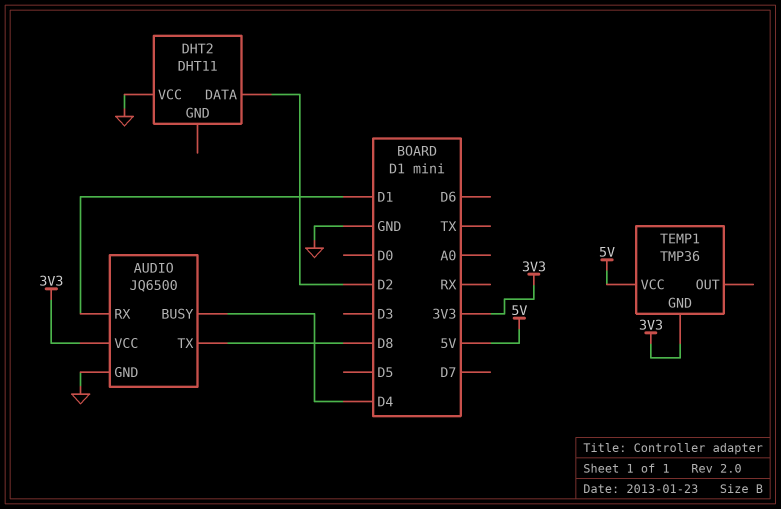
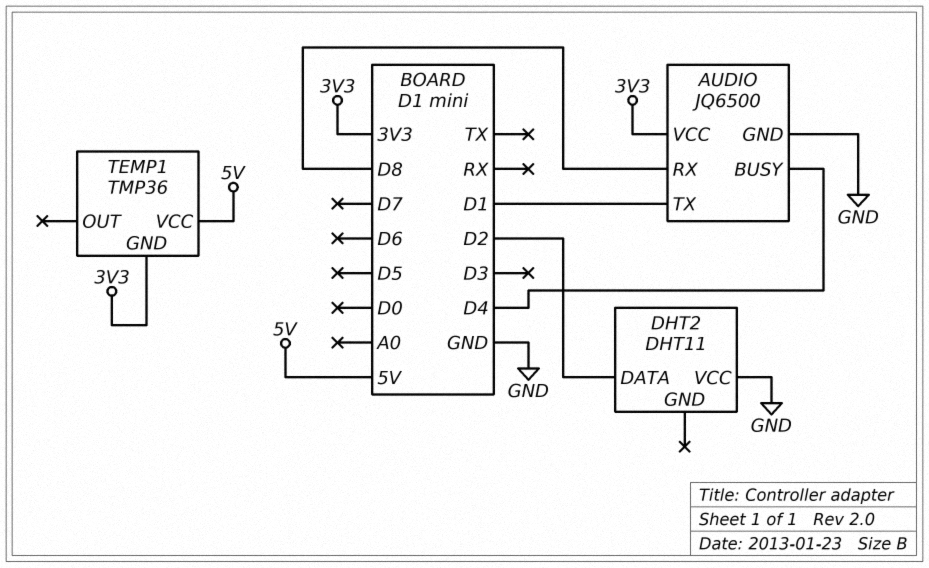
AUDIO pin RX: D1 -> D8
AUDIO pin TX: D8 -> D1

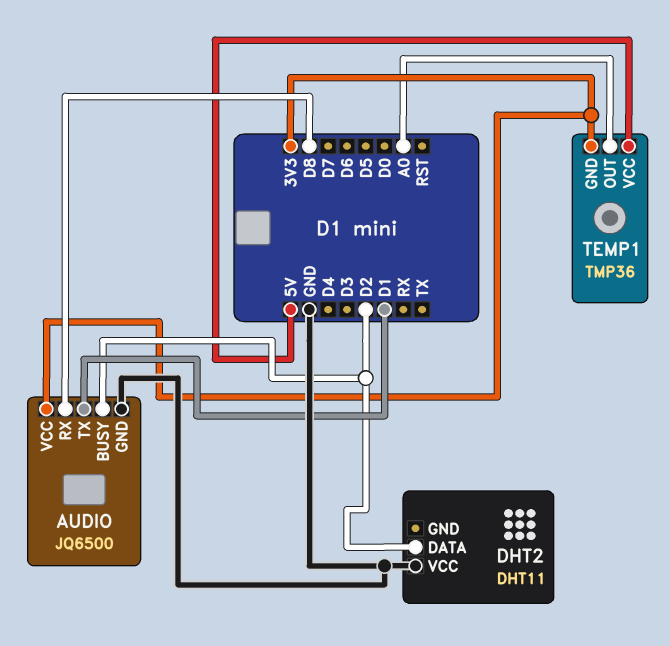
AUDIO pin BUSY: D4 -> D2
TEMP1 pin OUT: none -> A0

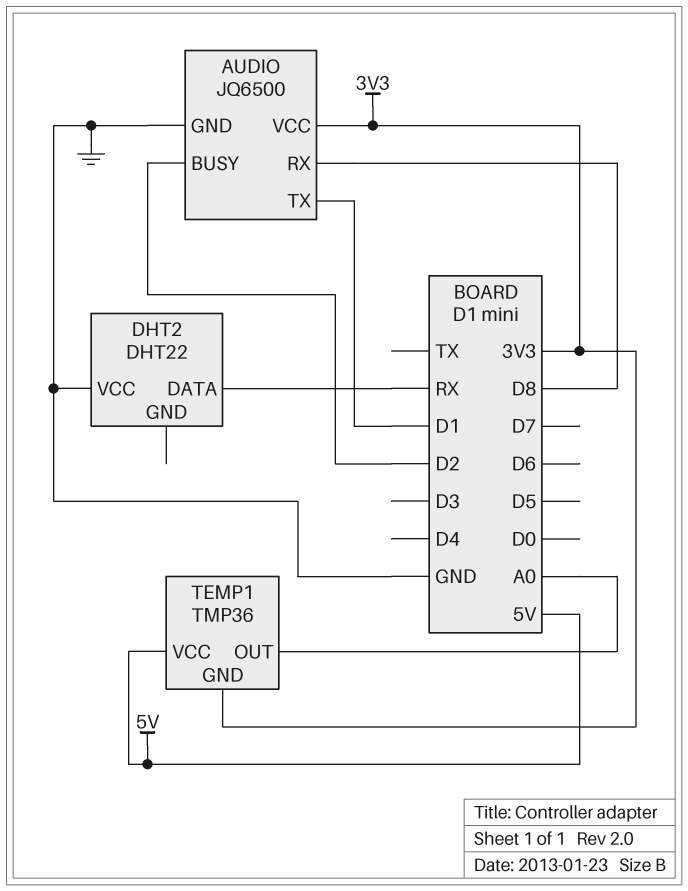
DHT2: DHT11 -> DHT22
DHT2 pin DATA: D2 -> RX

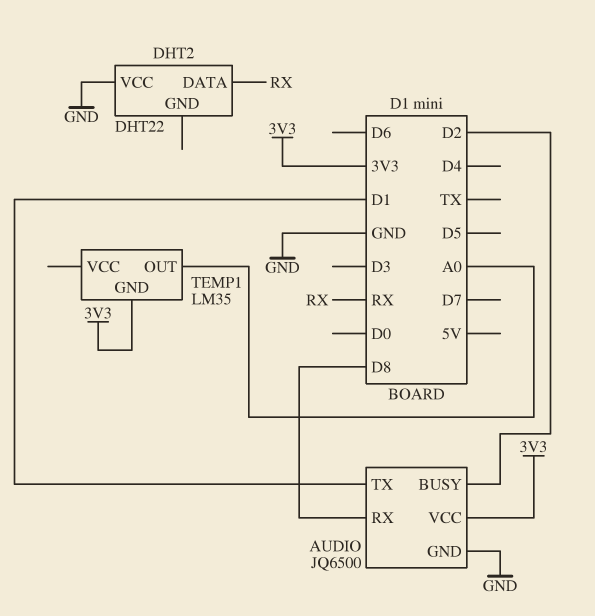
TEMP1: TMP36 -> LM35
TEMP1 pin VCC: 5V -> none

